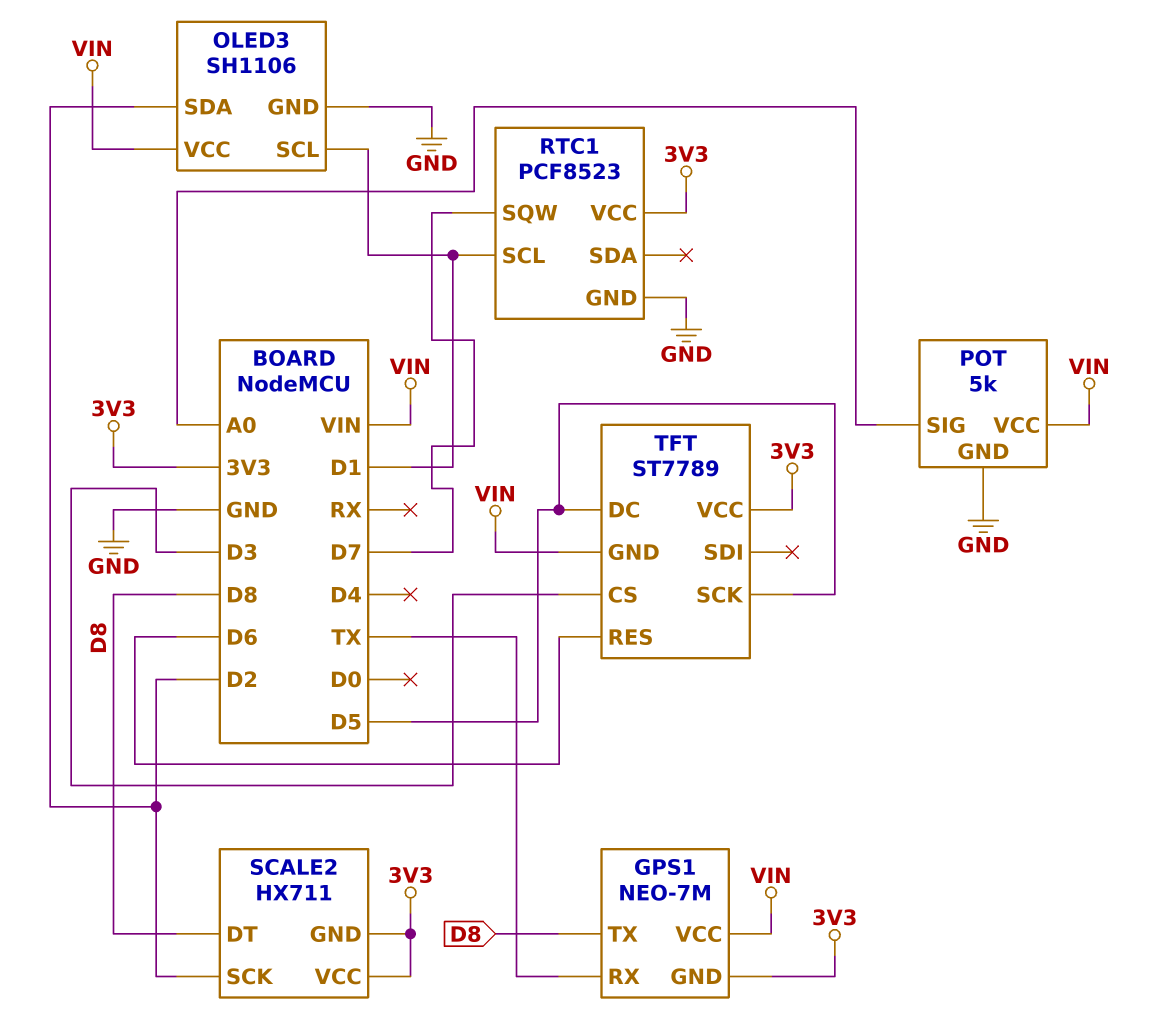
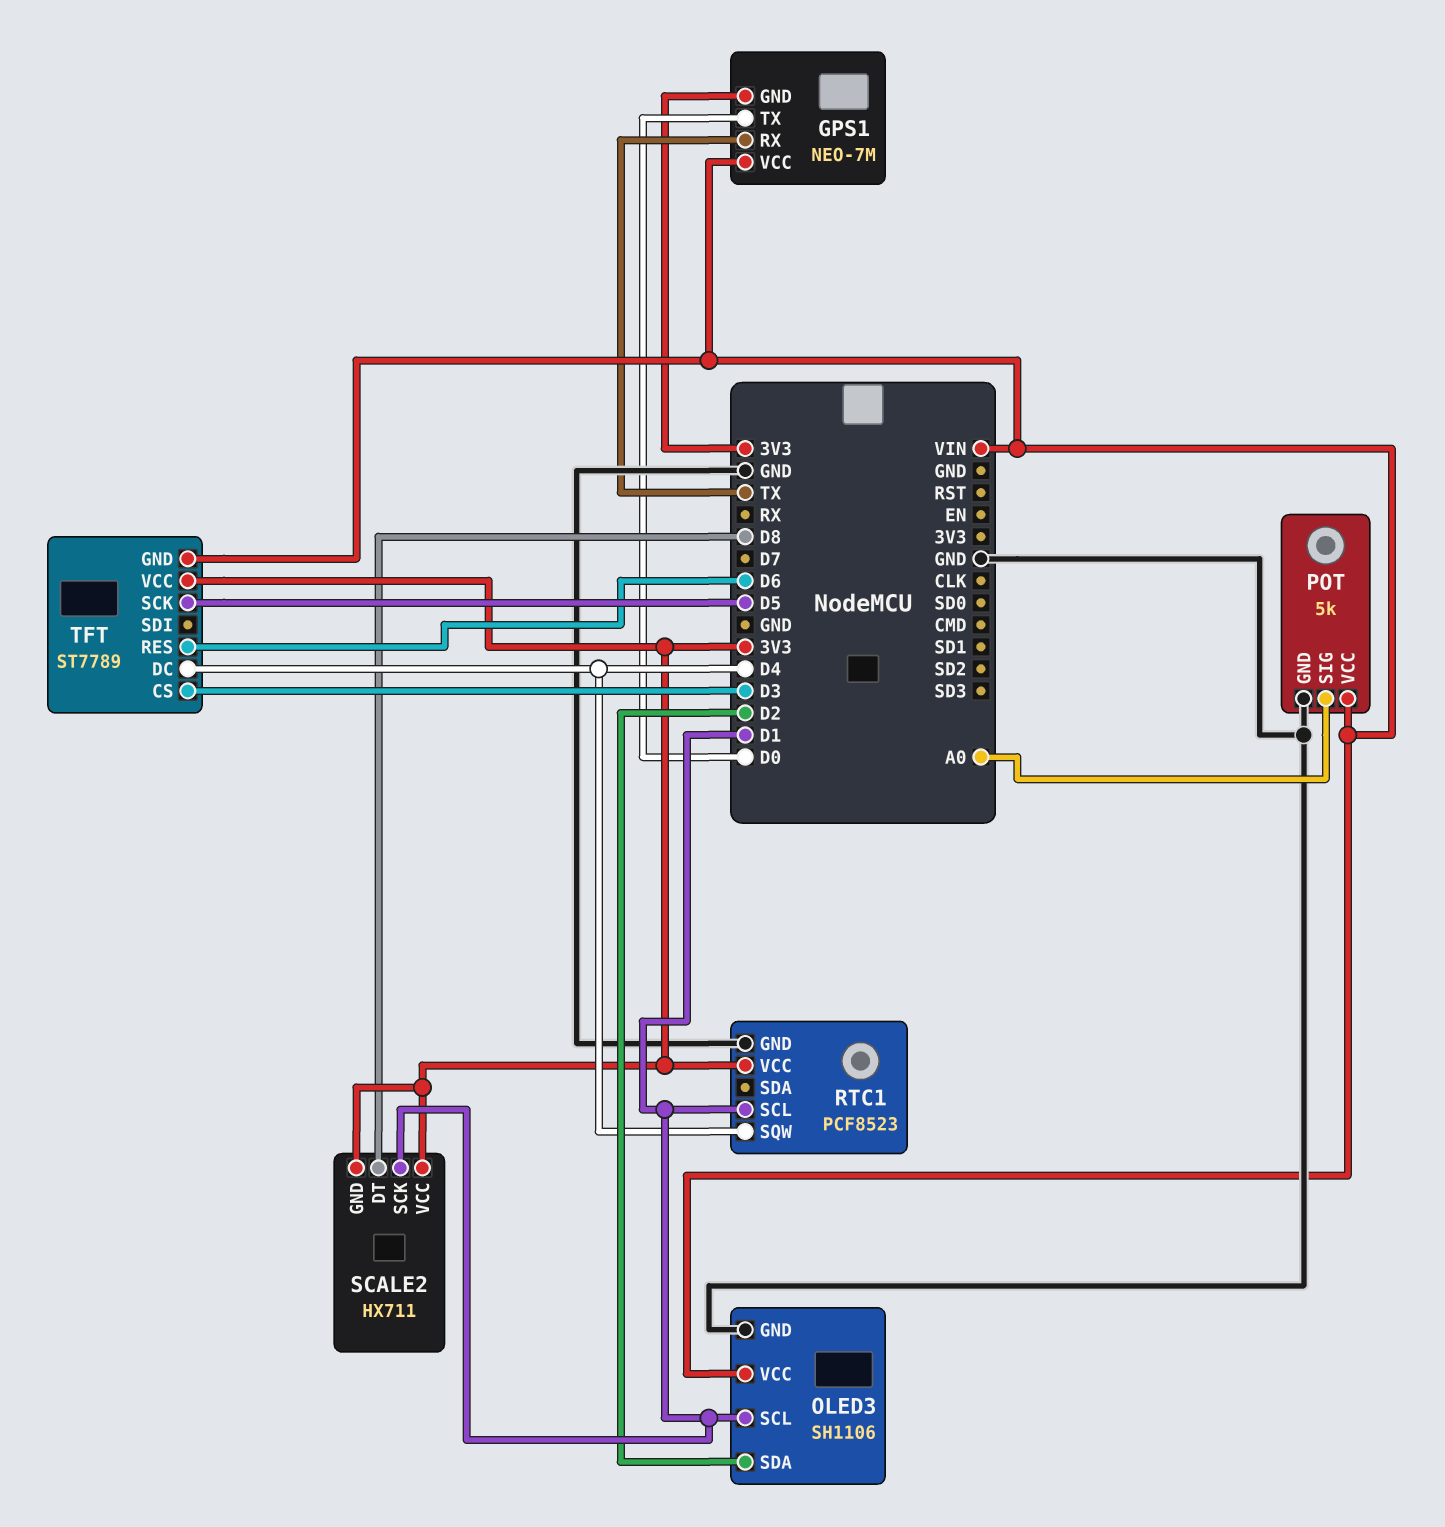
GPS1 pin TX: D8 -> D0
RTC1 pin SQW: D7 -> D4
SCALE2 pin SCK: D2 -> D1
TFT pin DC: D5 -> D4

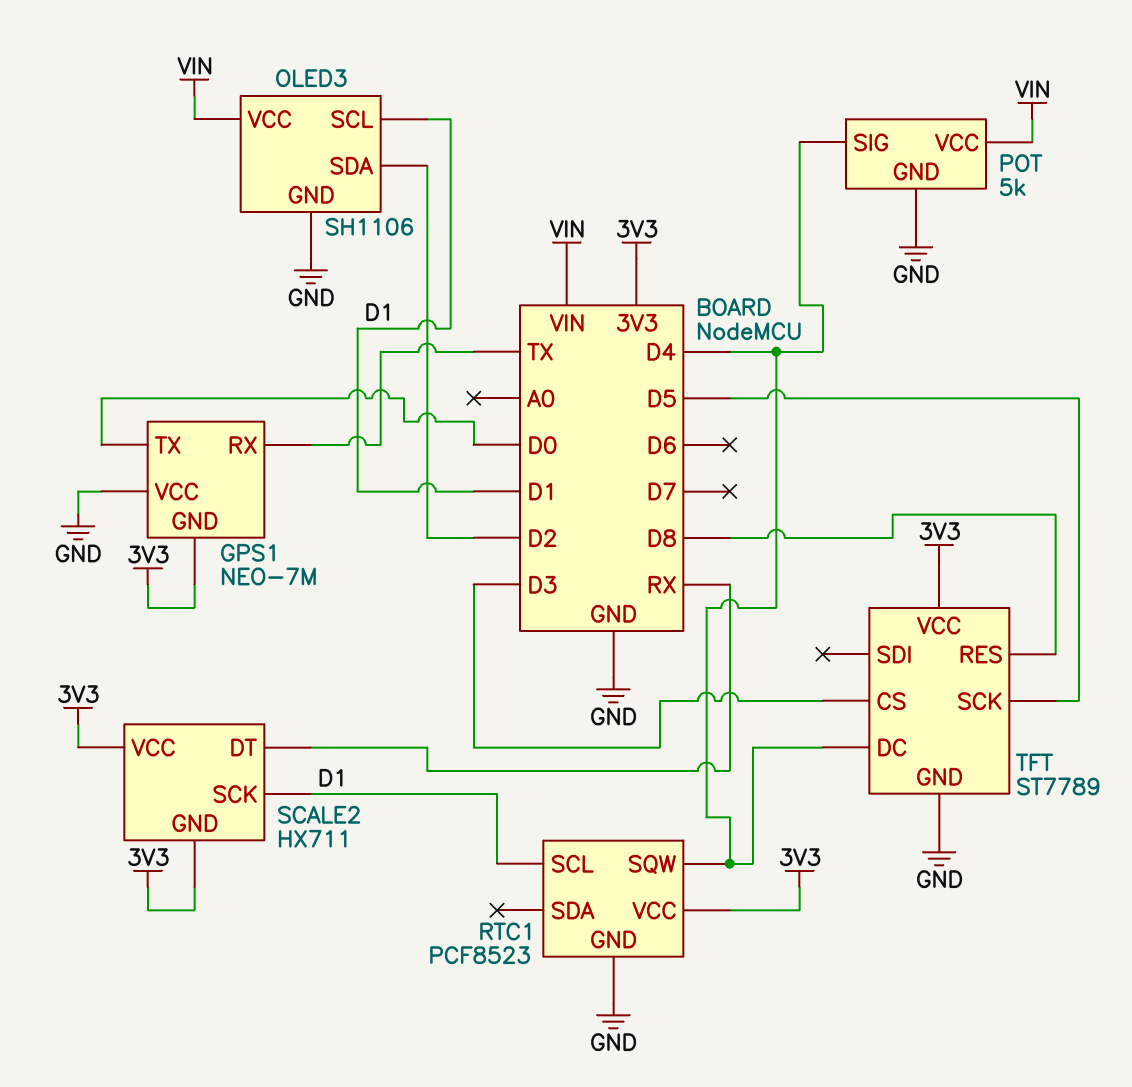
GPS1 pin VCC: VIN -> GND
POT pin SIG: A0 -> D4
SCALE2 pin DT: D8 -> RX
TFT pin GND: VIN -> GND
TFT pin RES: D6 -> D8

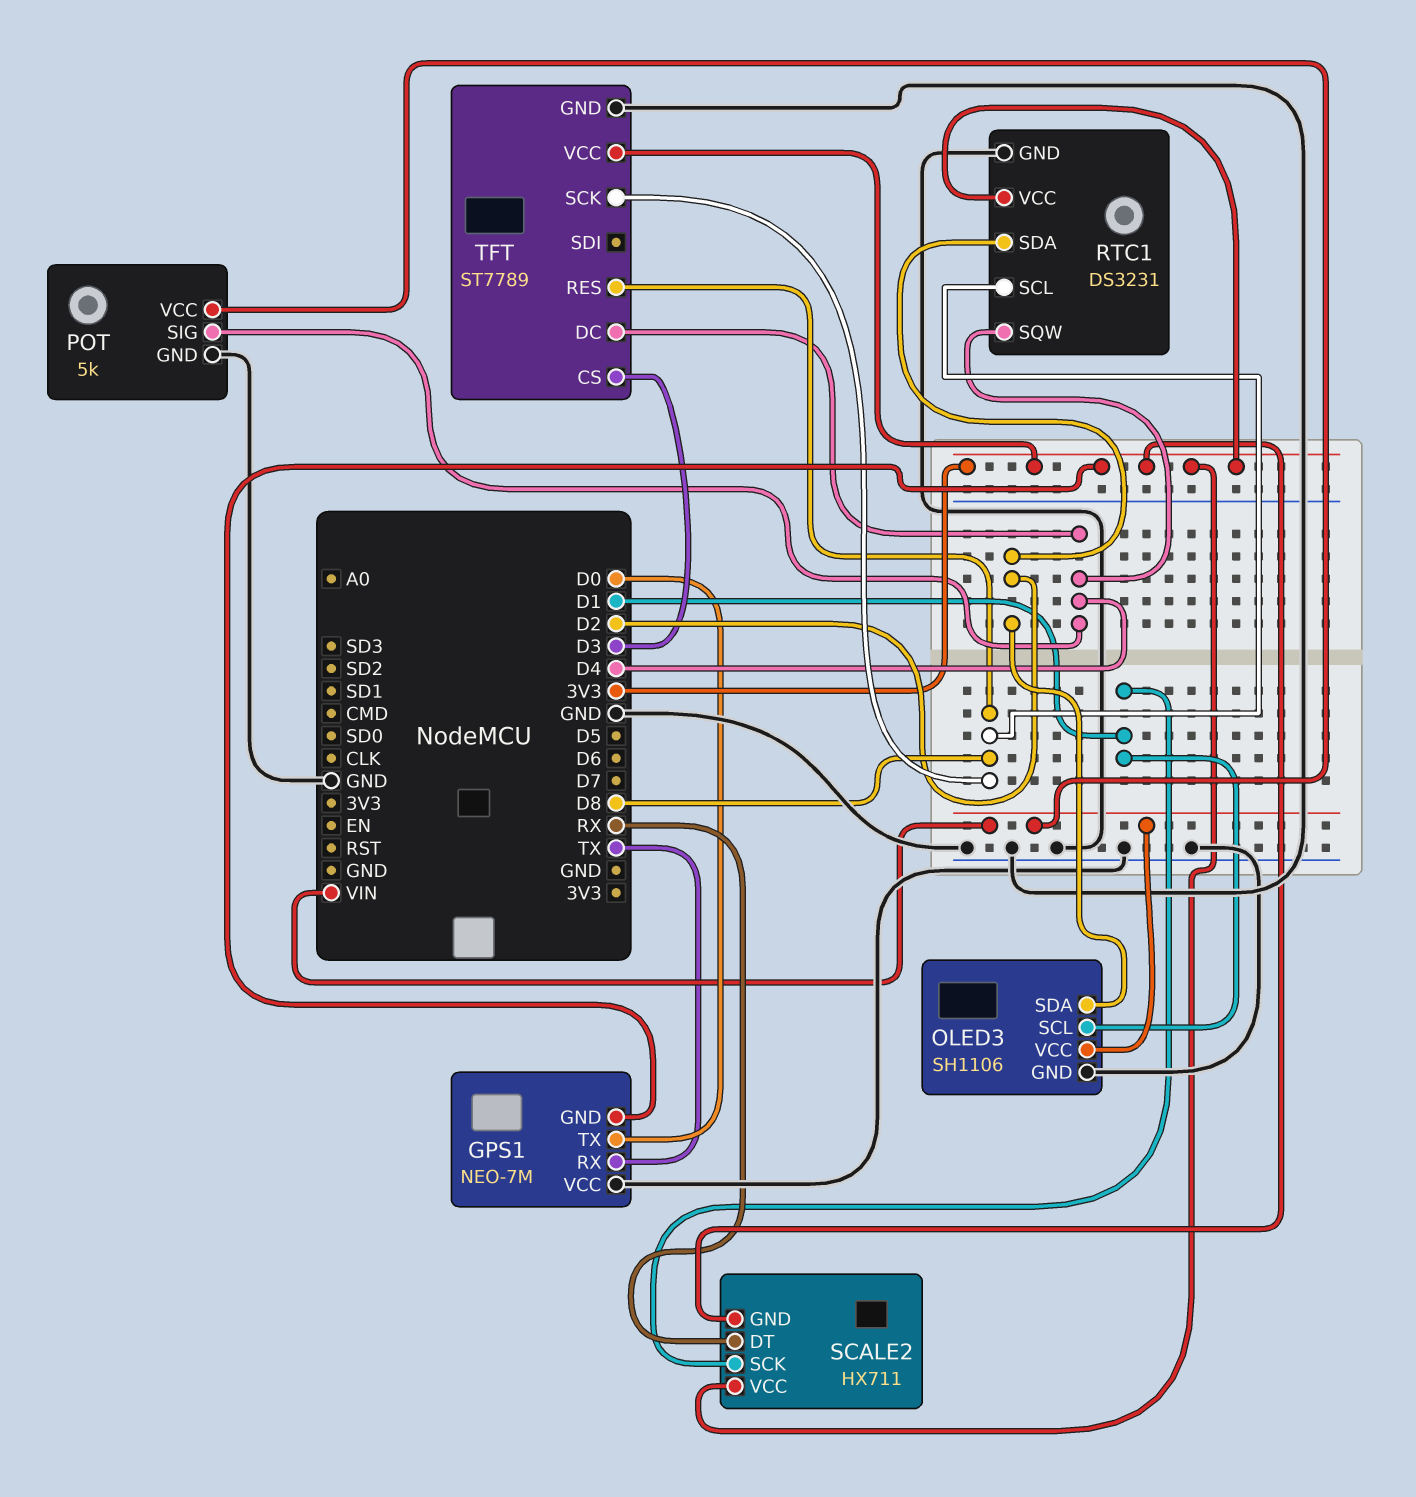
RTC1: PCF8523 -> DS3231
RTC1 pin SCL: D1 -> D8
RTC1 pin SDA: none -> D2
TFT pin SCK: D5 -> D8

